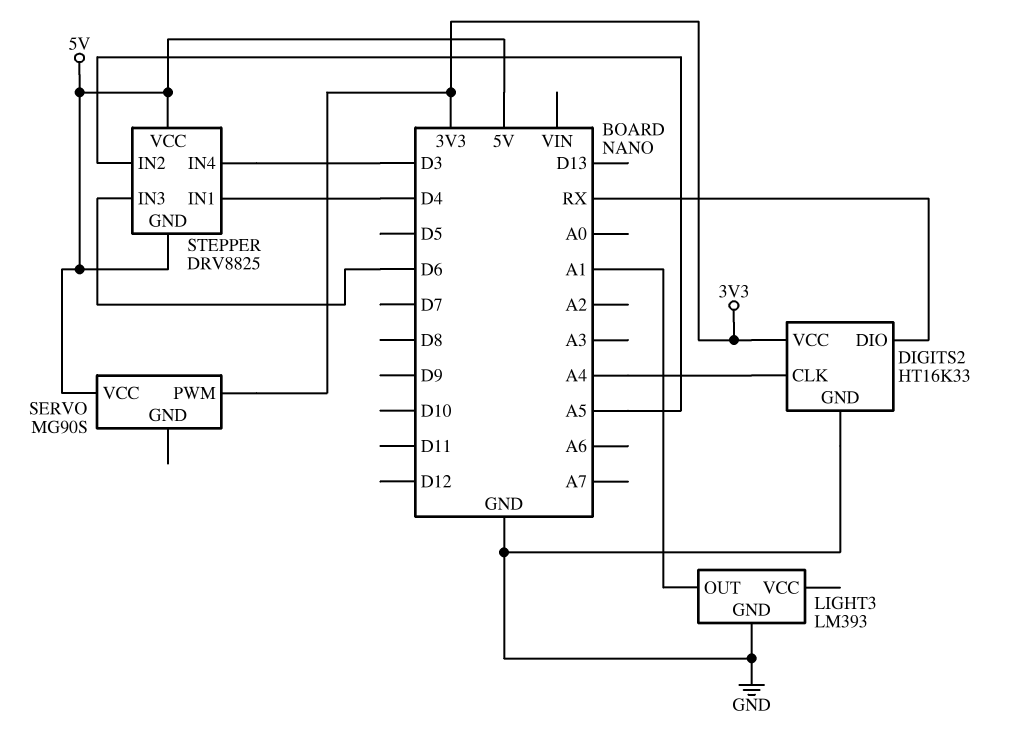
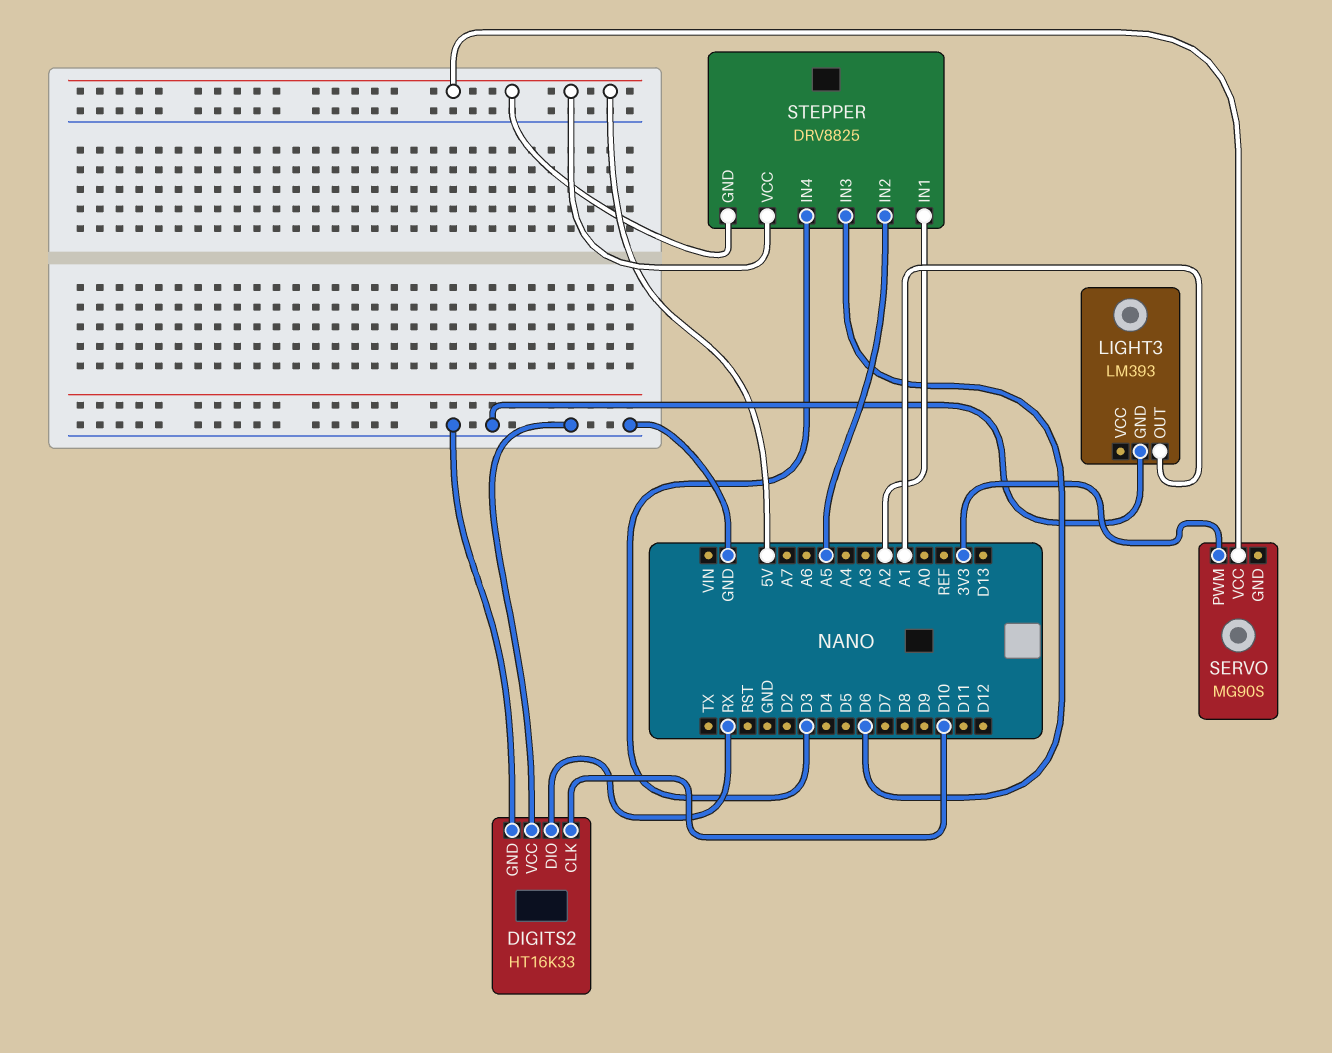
DIGITS2 pin CLK: A4 -> D10
DIGITS2 pin VCC: 3V3 -> GND
STEPPER pin IN1: D4 -> A2

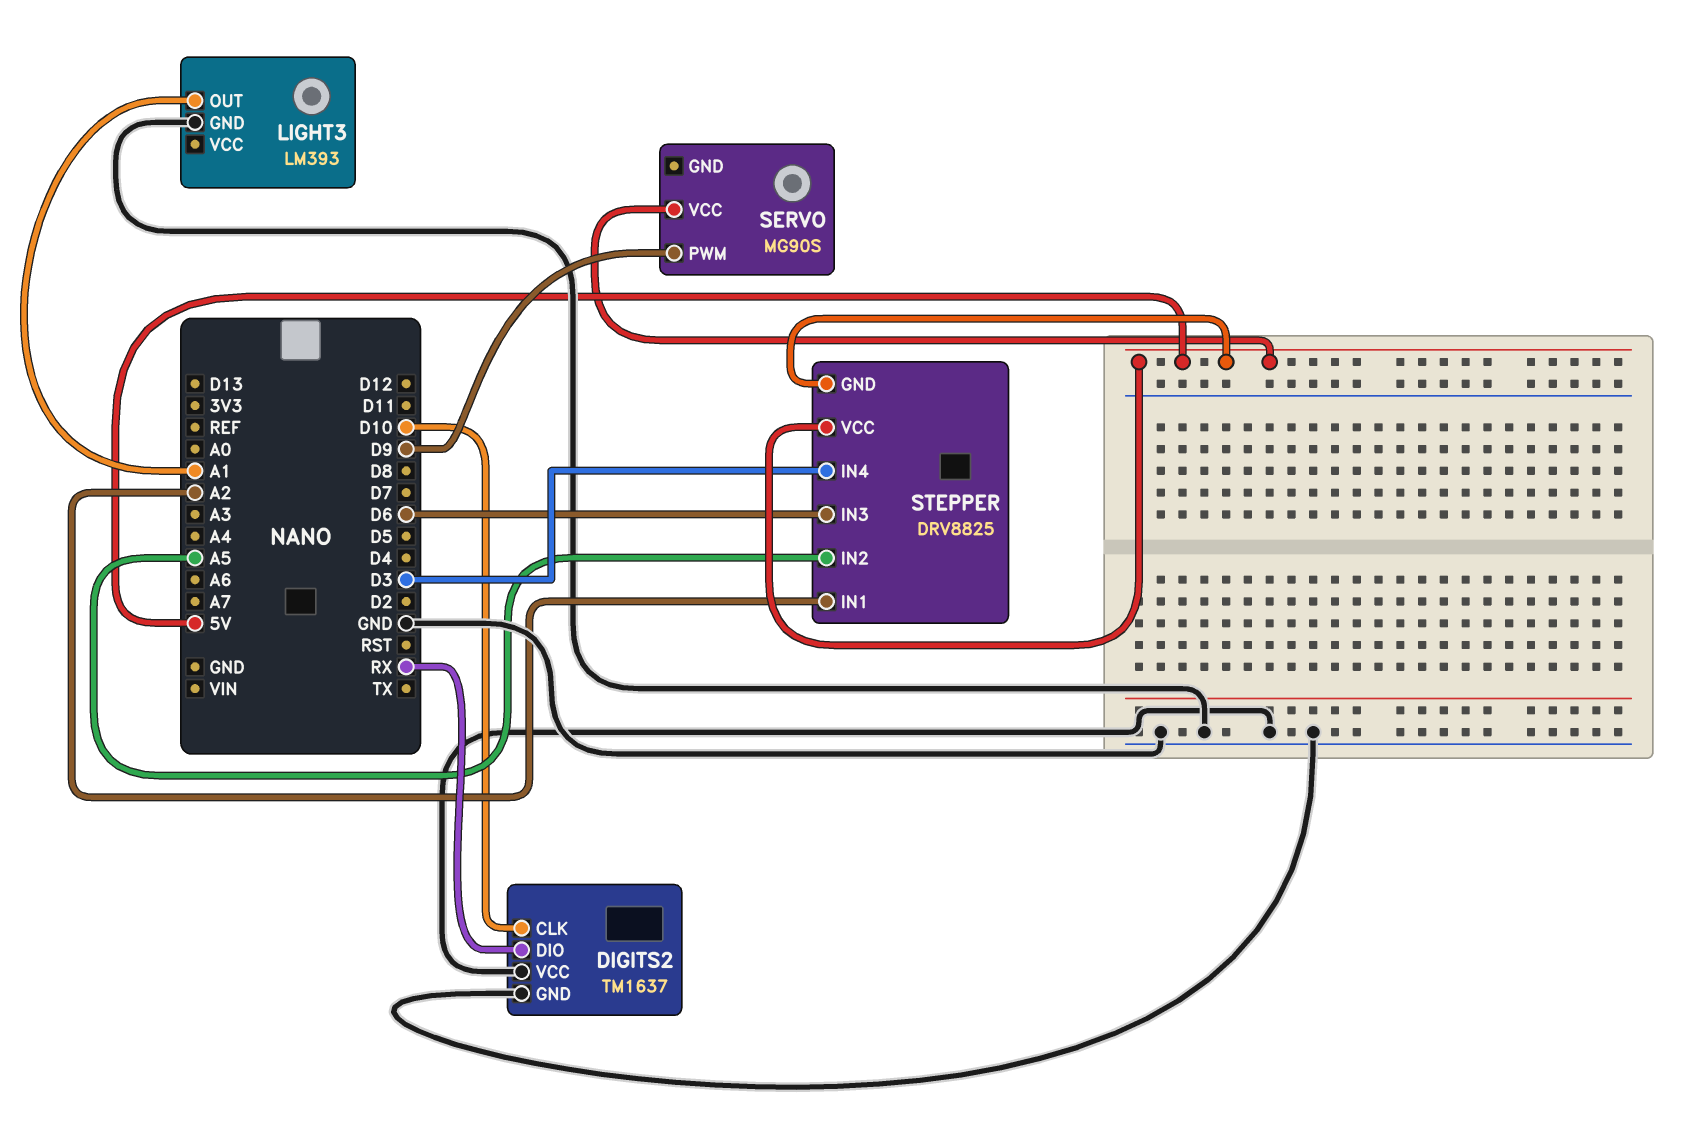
DIGITS2: HT16K33 -> TM1637
SERVO pin PWM: 3V3 -> D9

